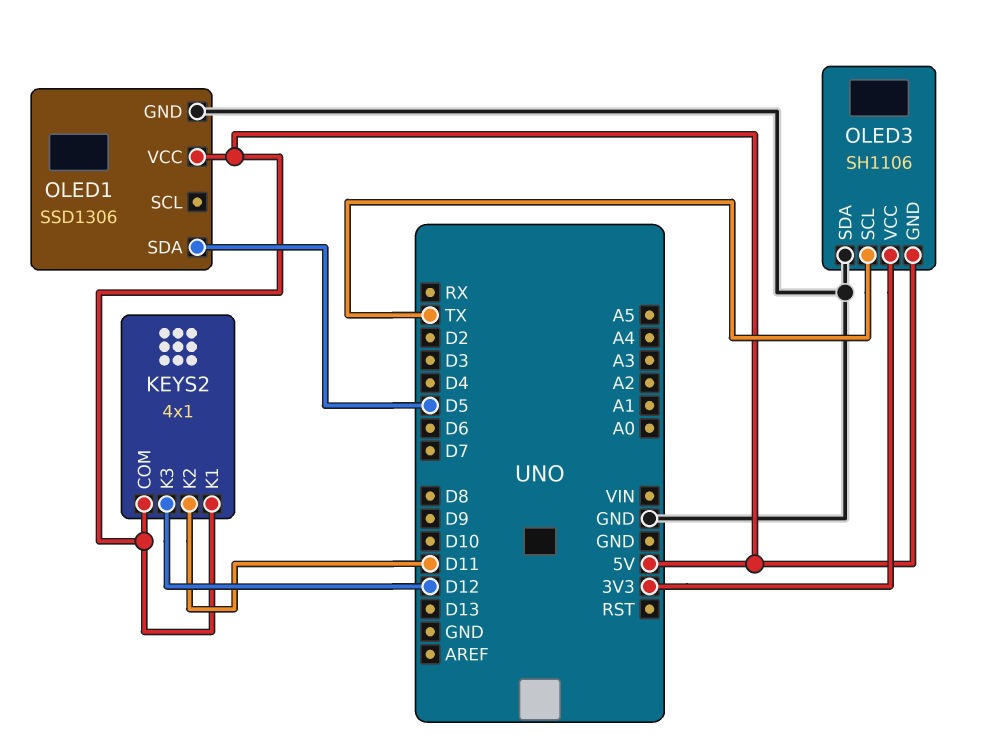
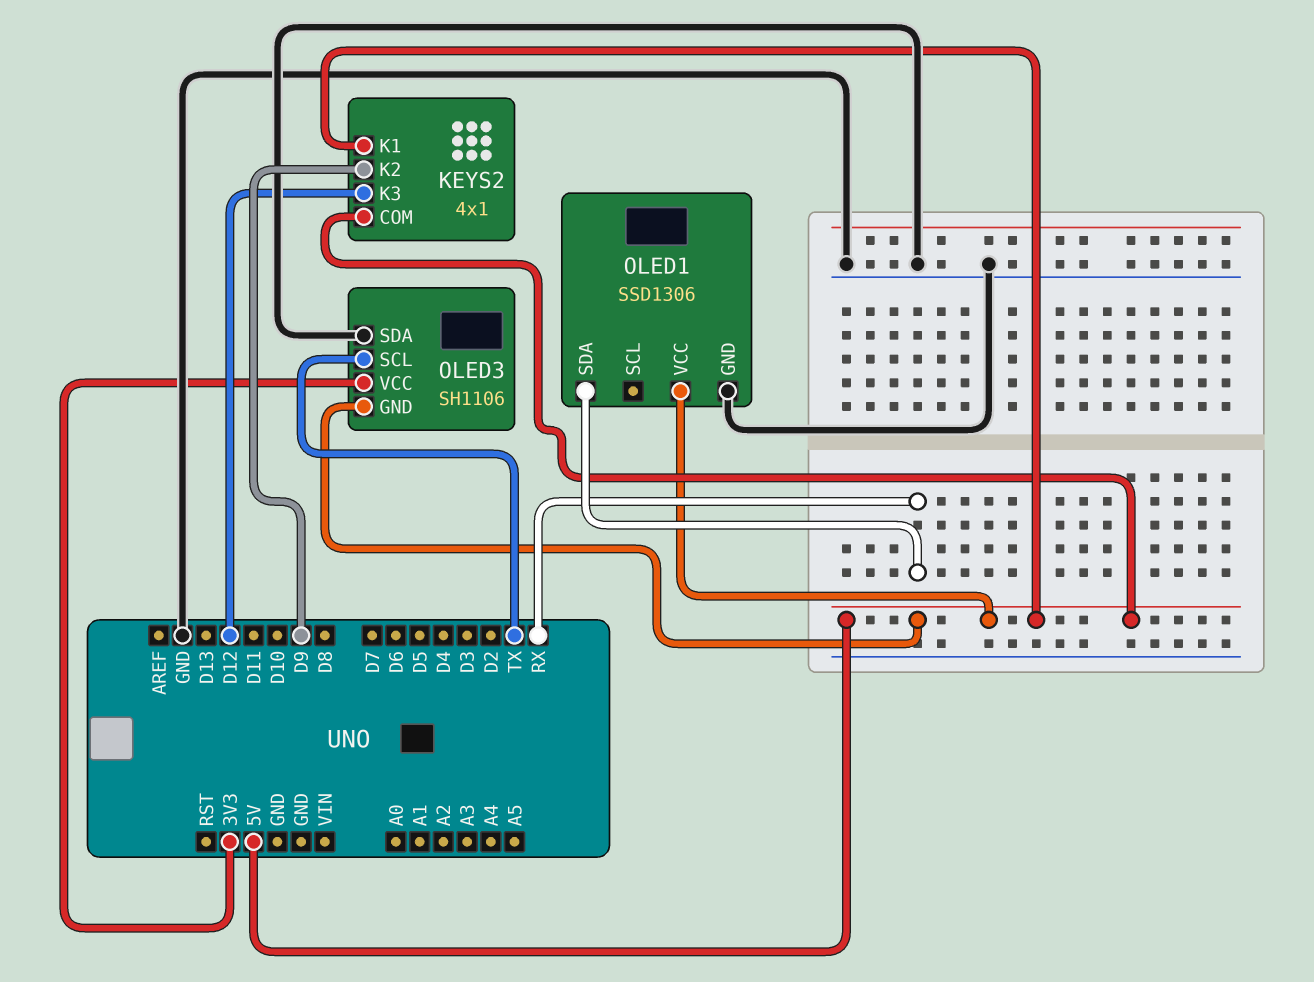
KEYS2 pin K2: D11 -> D9
OLED1 pin SDA: D5 -> RX

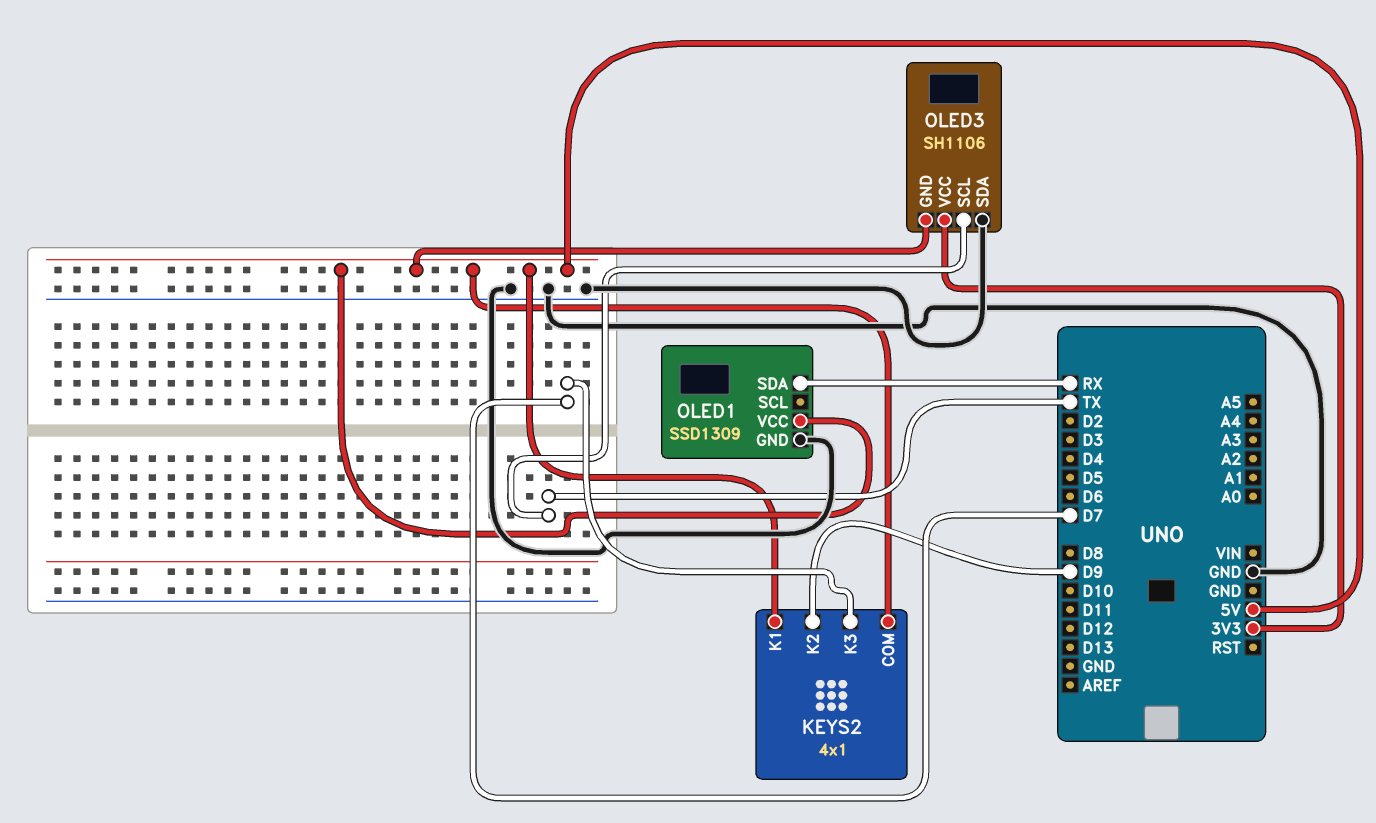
KEYS2 pin K3: D12 -> D7
OLED1: SSD1306 -> SSD1309

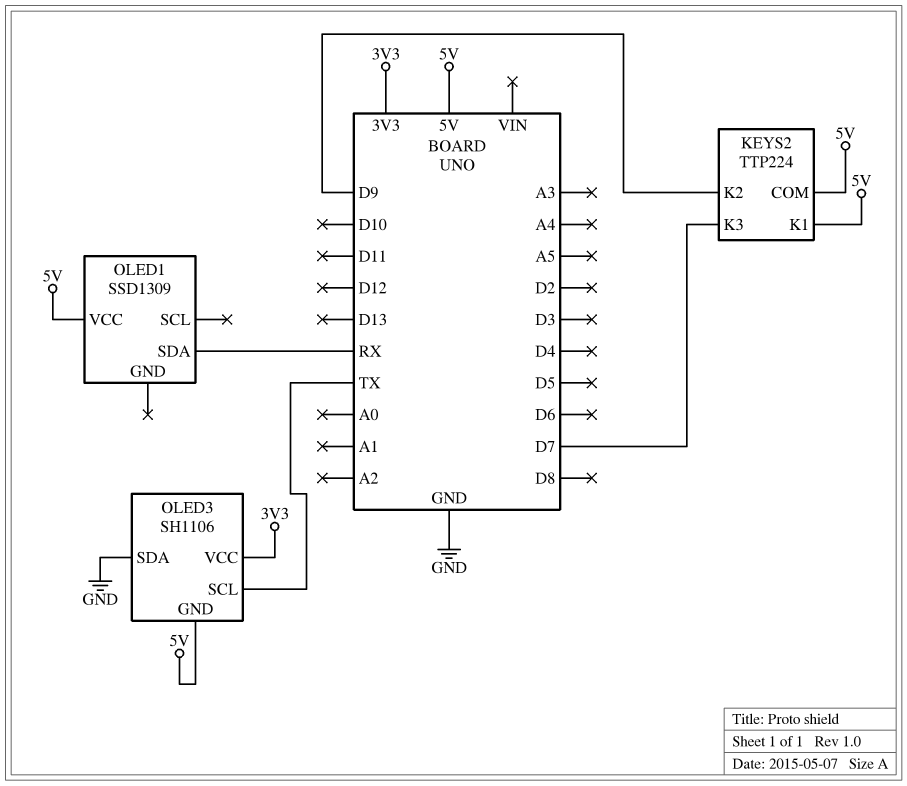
KEYS2: 4x1 -> TTP224
OLED1 pin GND: GND -> none

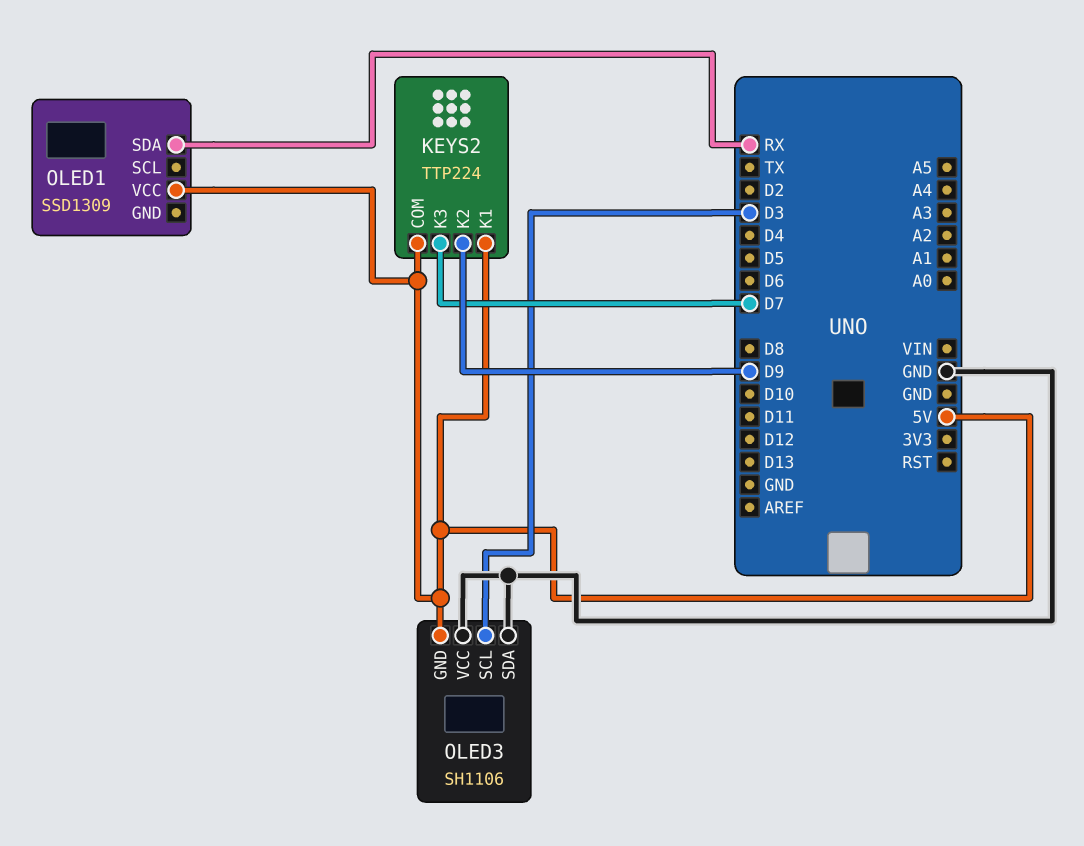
OLED3 pin SCL: TX -> D3
OLED3 pin VCC: 3V3 -> GND

